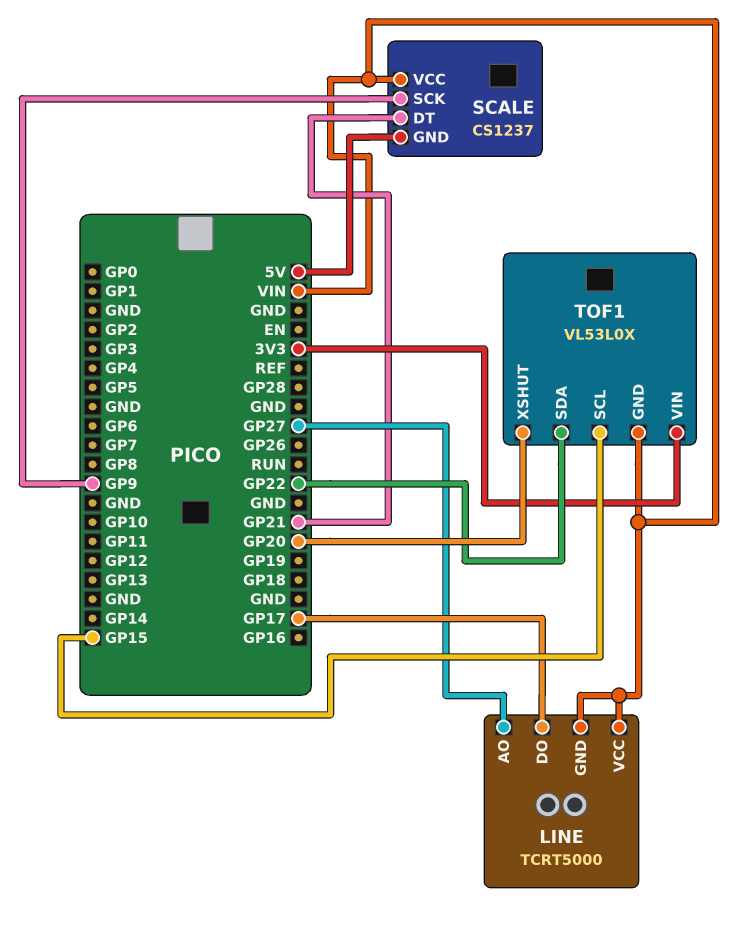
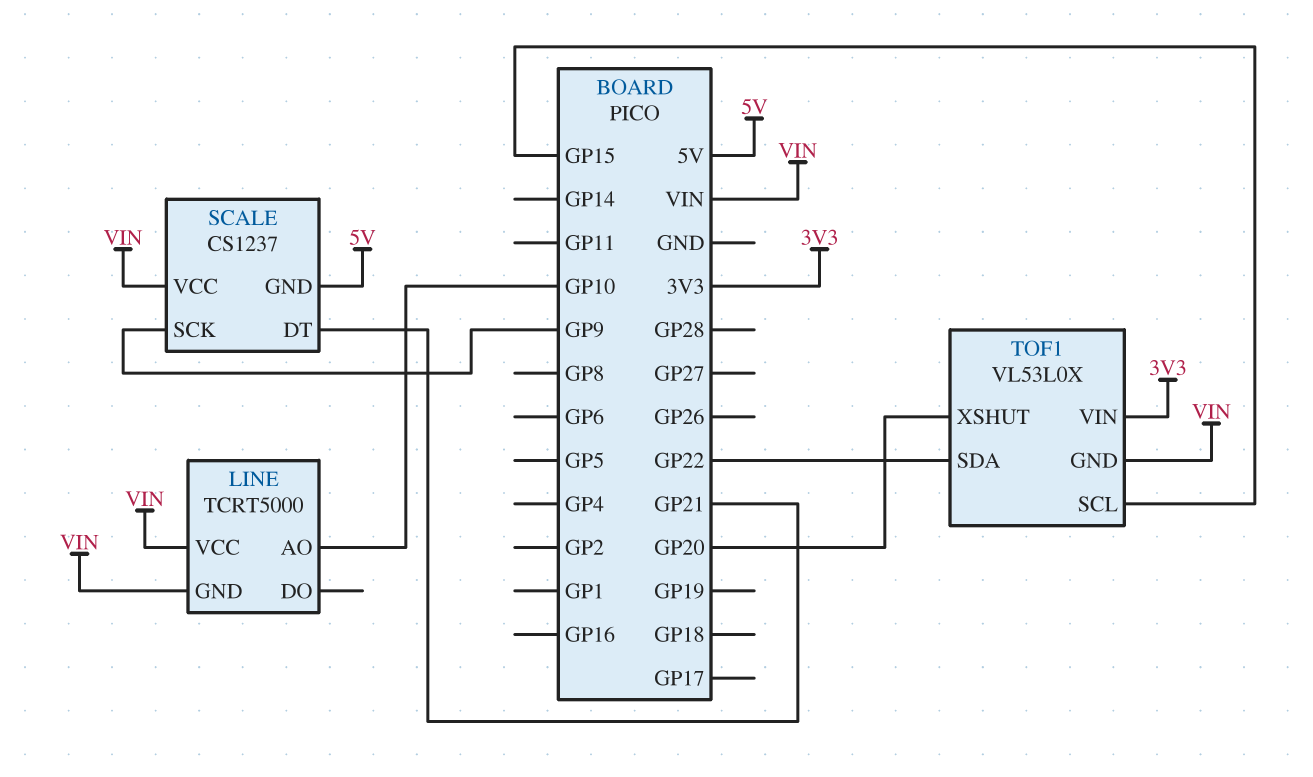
LINE pin AO: GP27 -> GP10
LINE pin DO: GP17 -> none

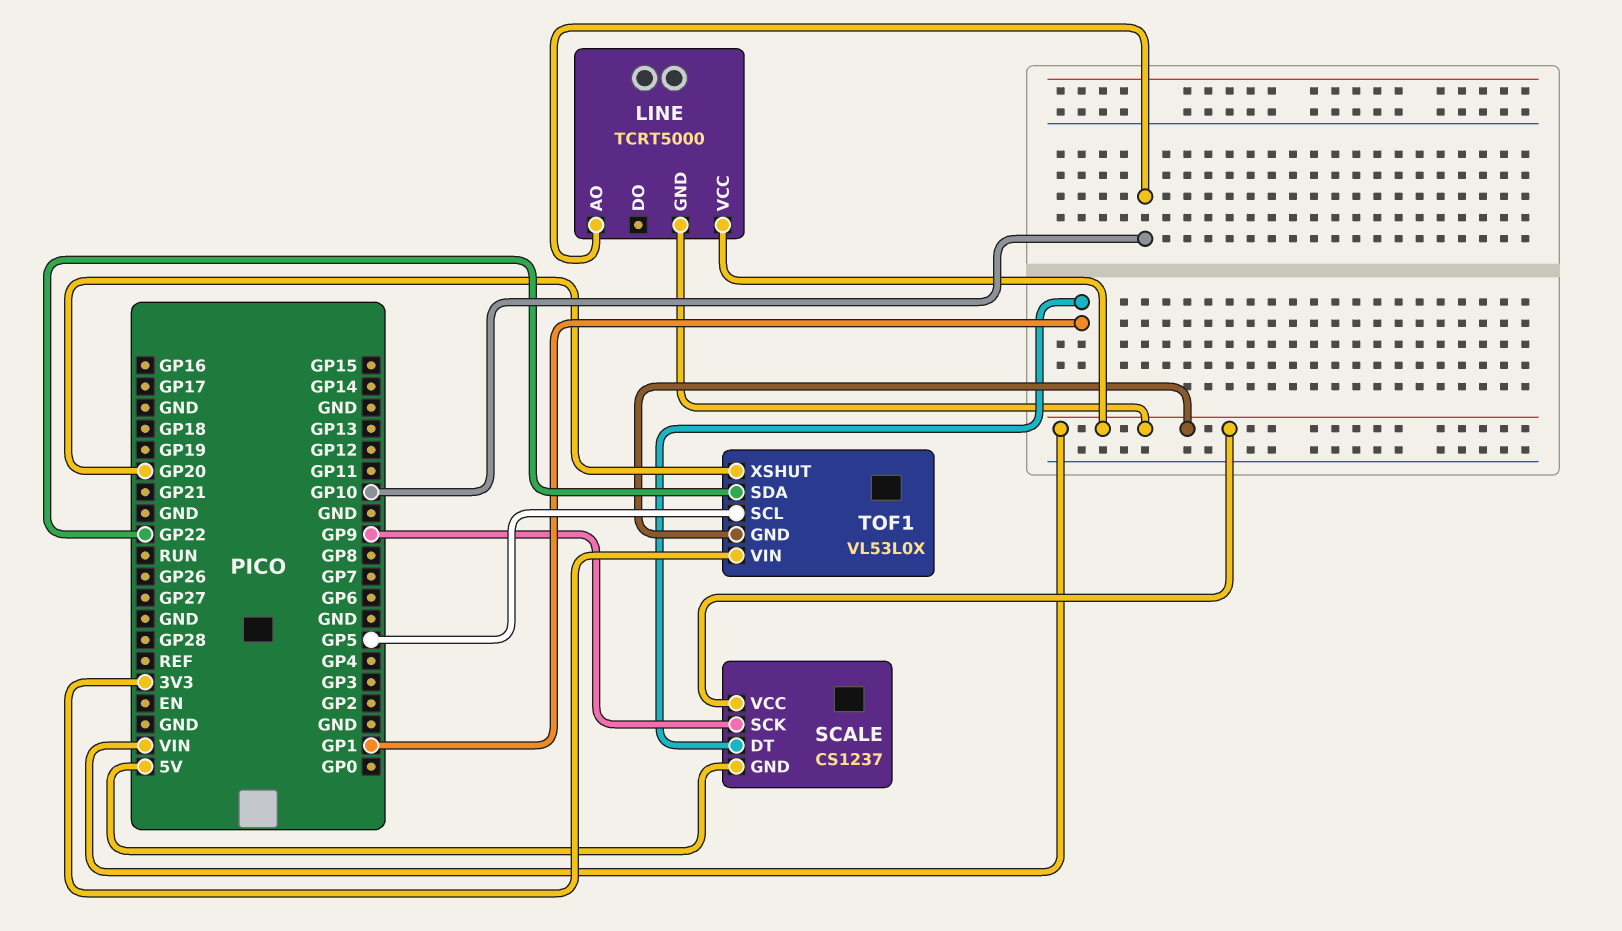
SCALE pin DT: GP21 -> GP1
TOF1 pin SCL: GP15 -> GP5

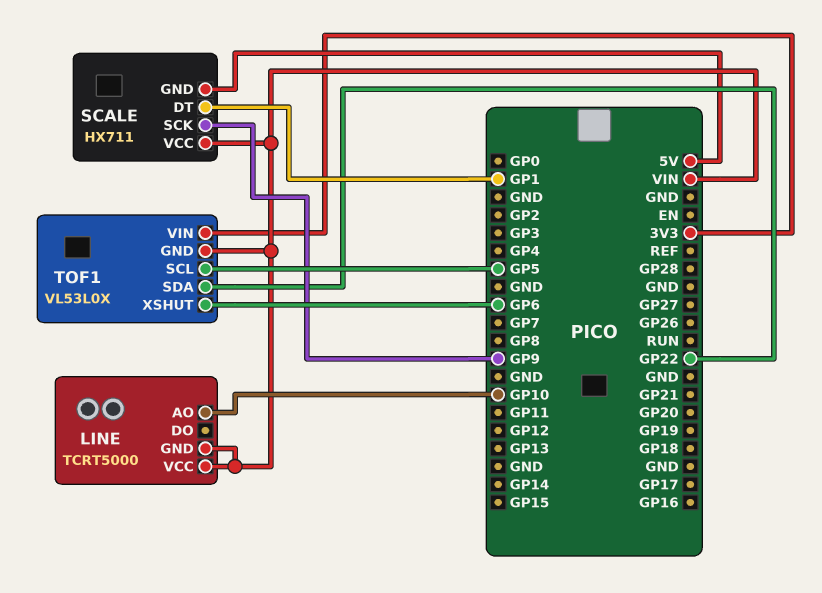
SCALE: CS1237 -> HX711
TOF1 pin XSHUT: GP20 -> GP6

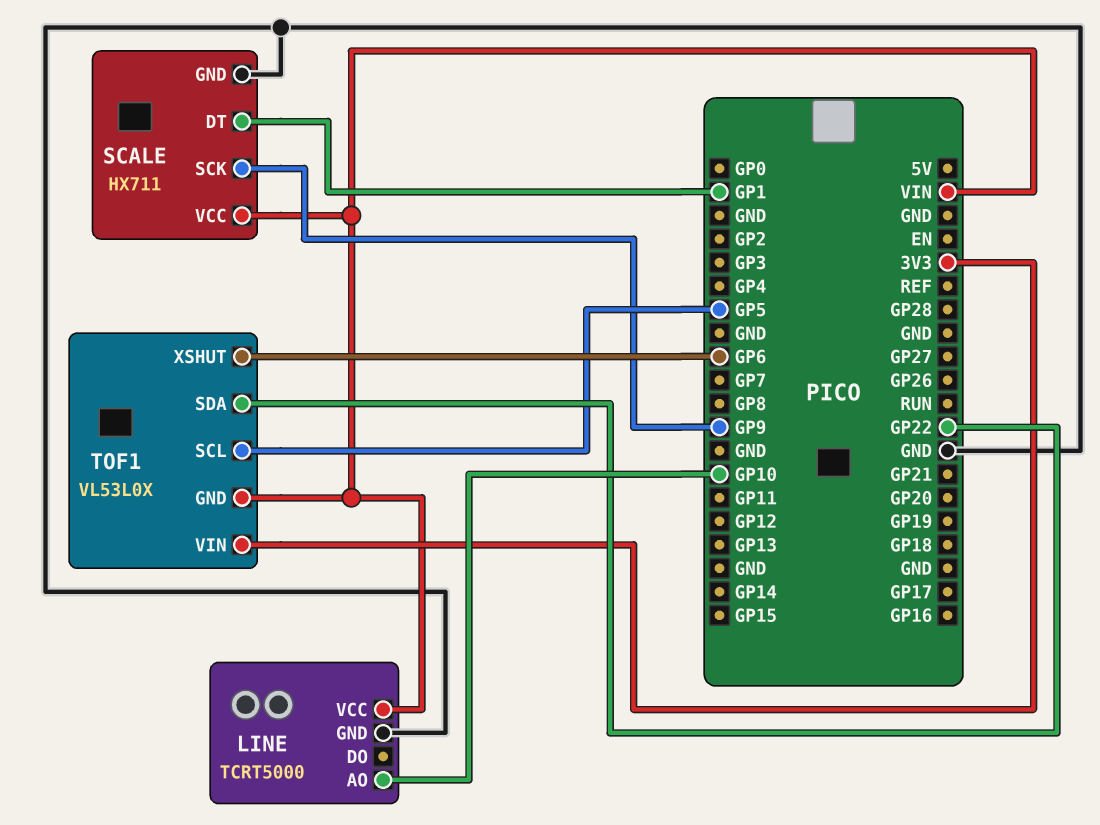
LINE pin GND: VIN -> GND
SCALE pin GND: 5V -> GND

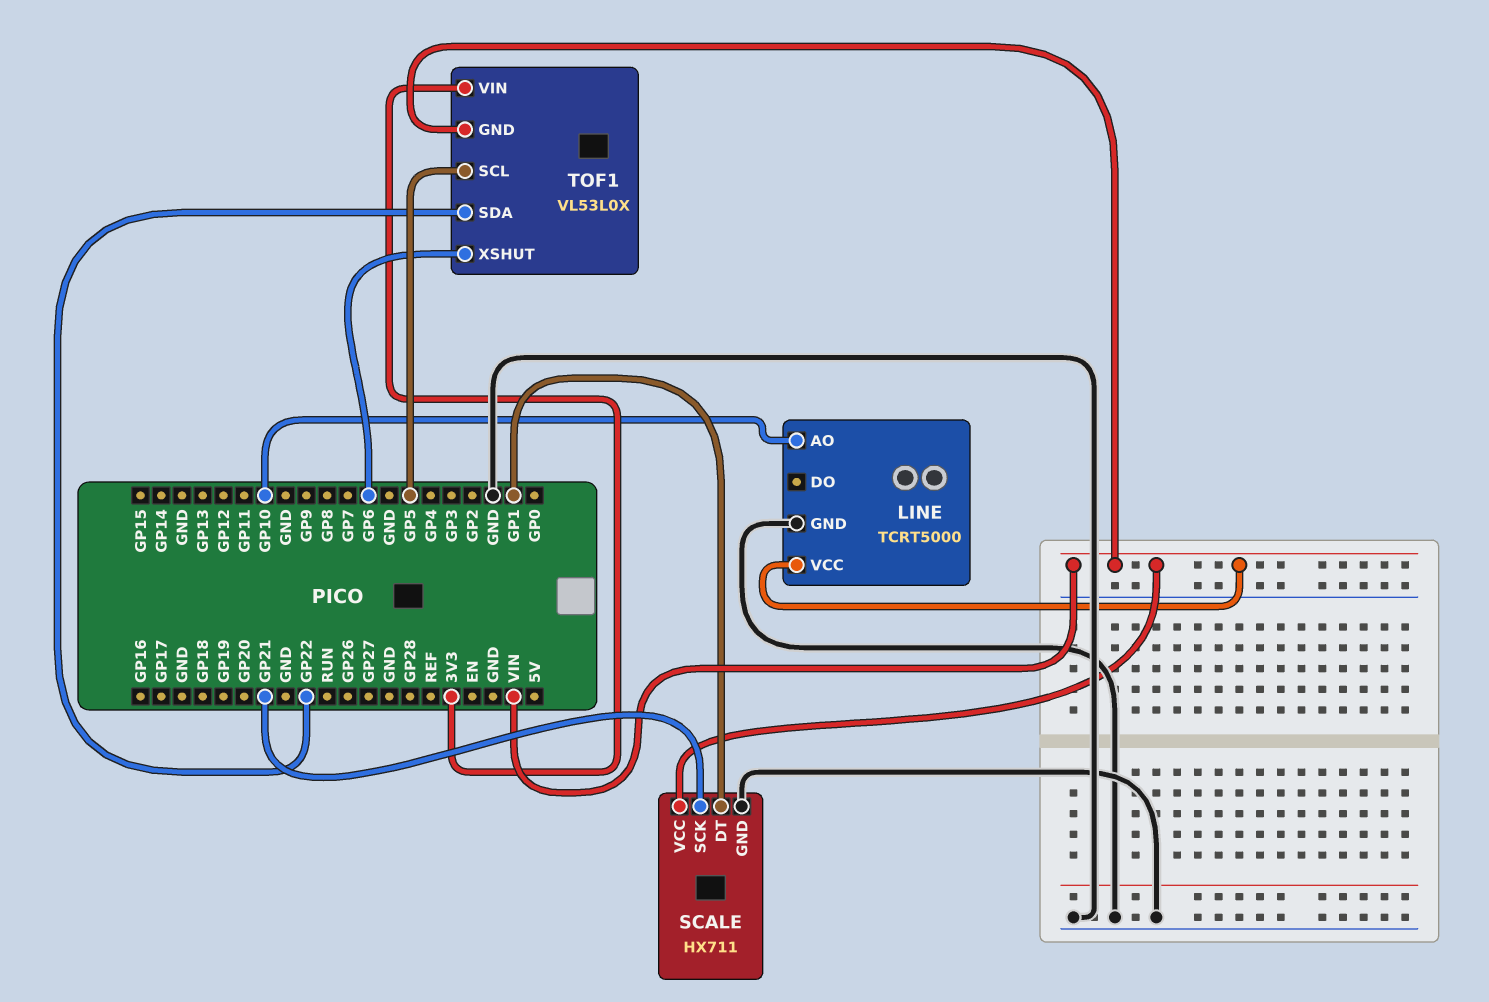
SCALE pin SCK: GP9 -> GP21

